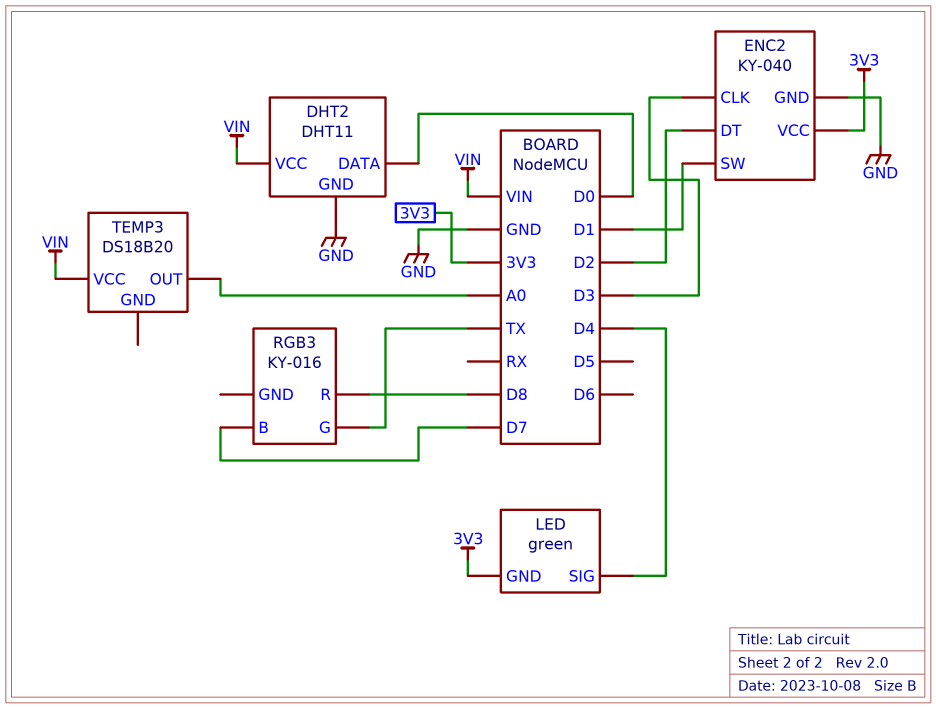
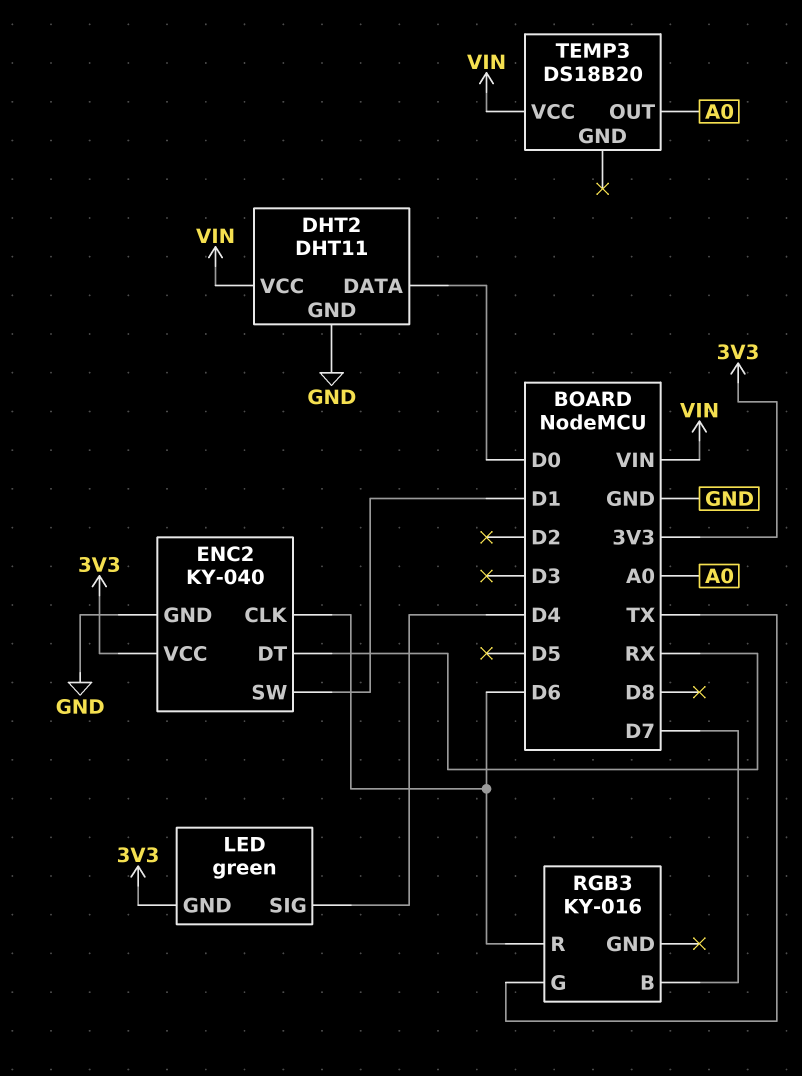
ENC2 pin CLK: D3 -> D6
ENC2 pin DT: D2 -> RX
RGB3 pin R: D8 -> D6

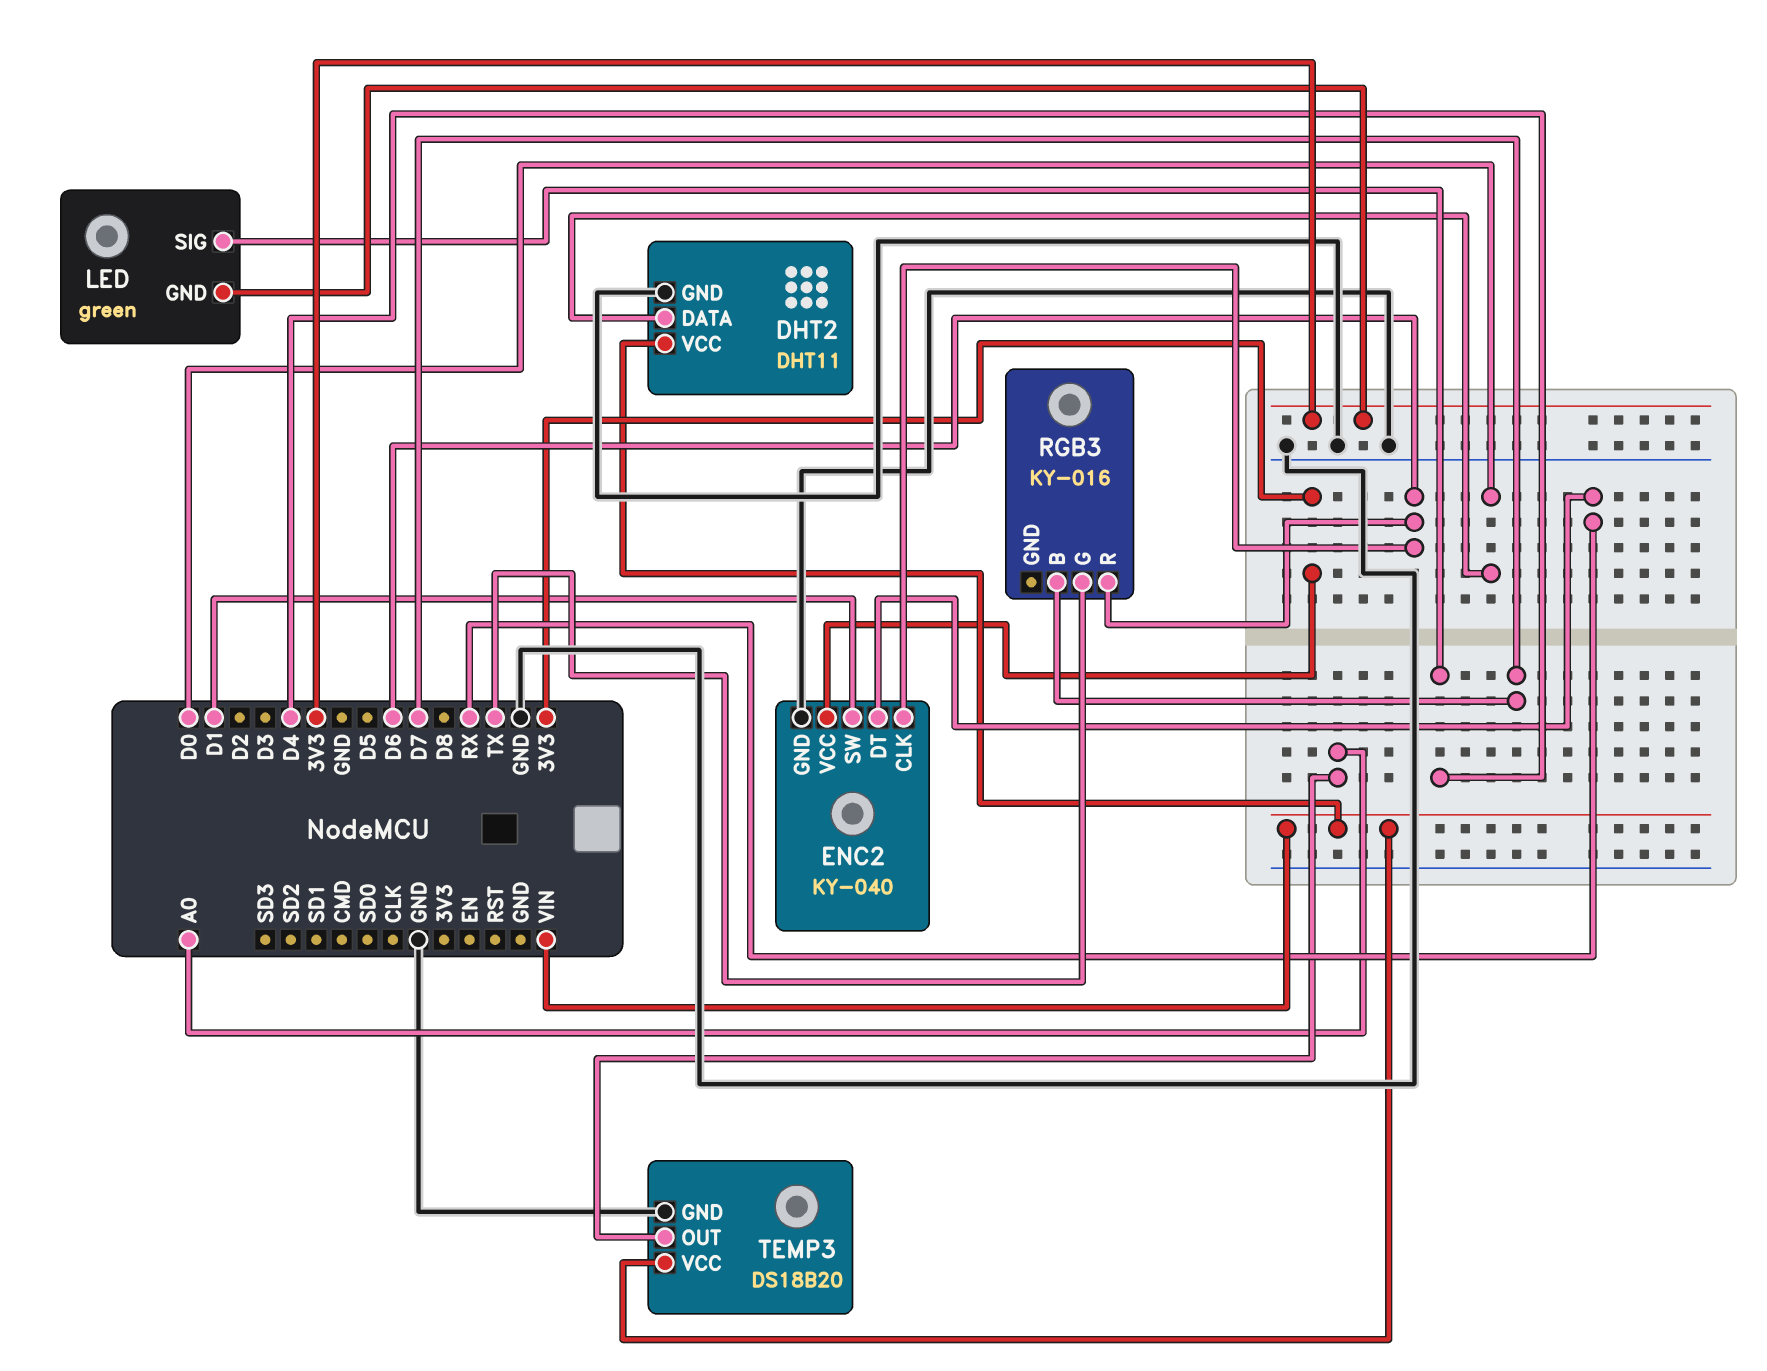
TEMP3 pin GND: none -> GND

